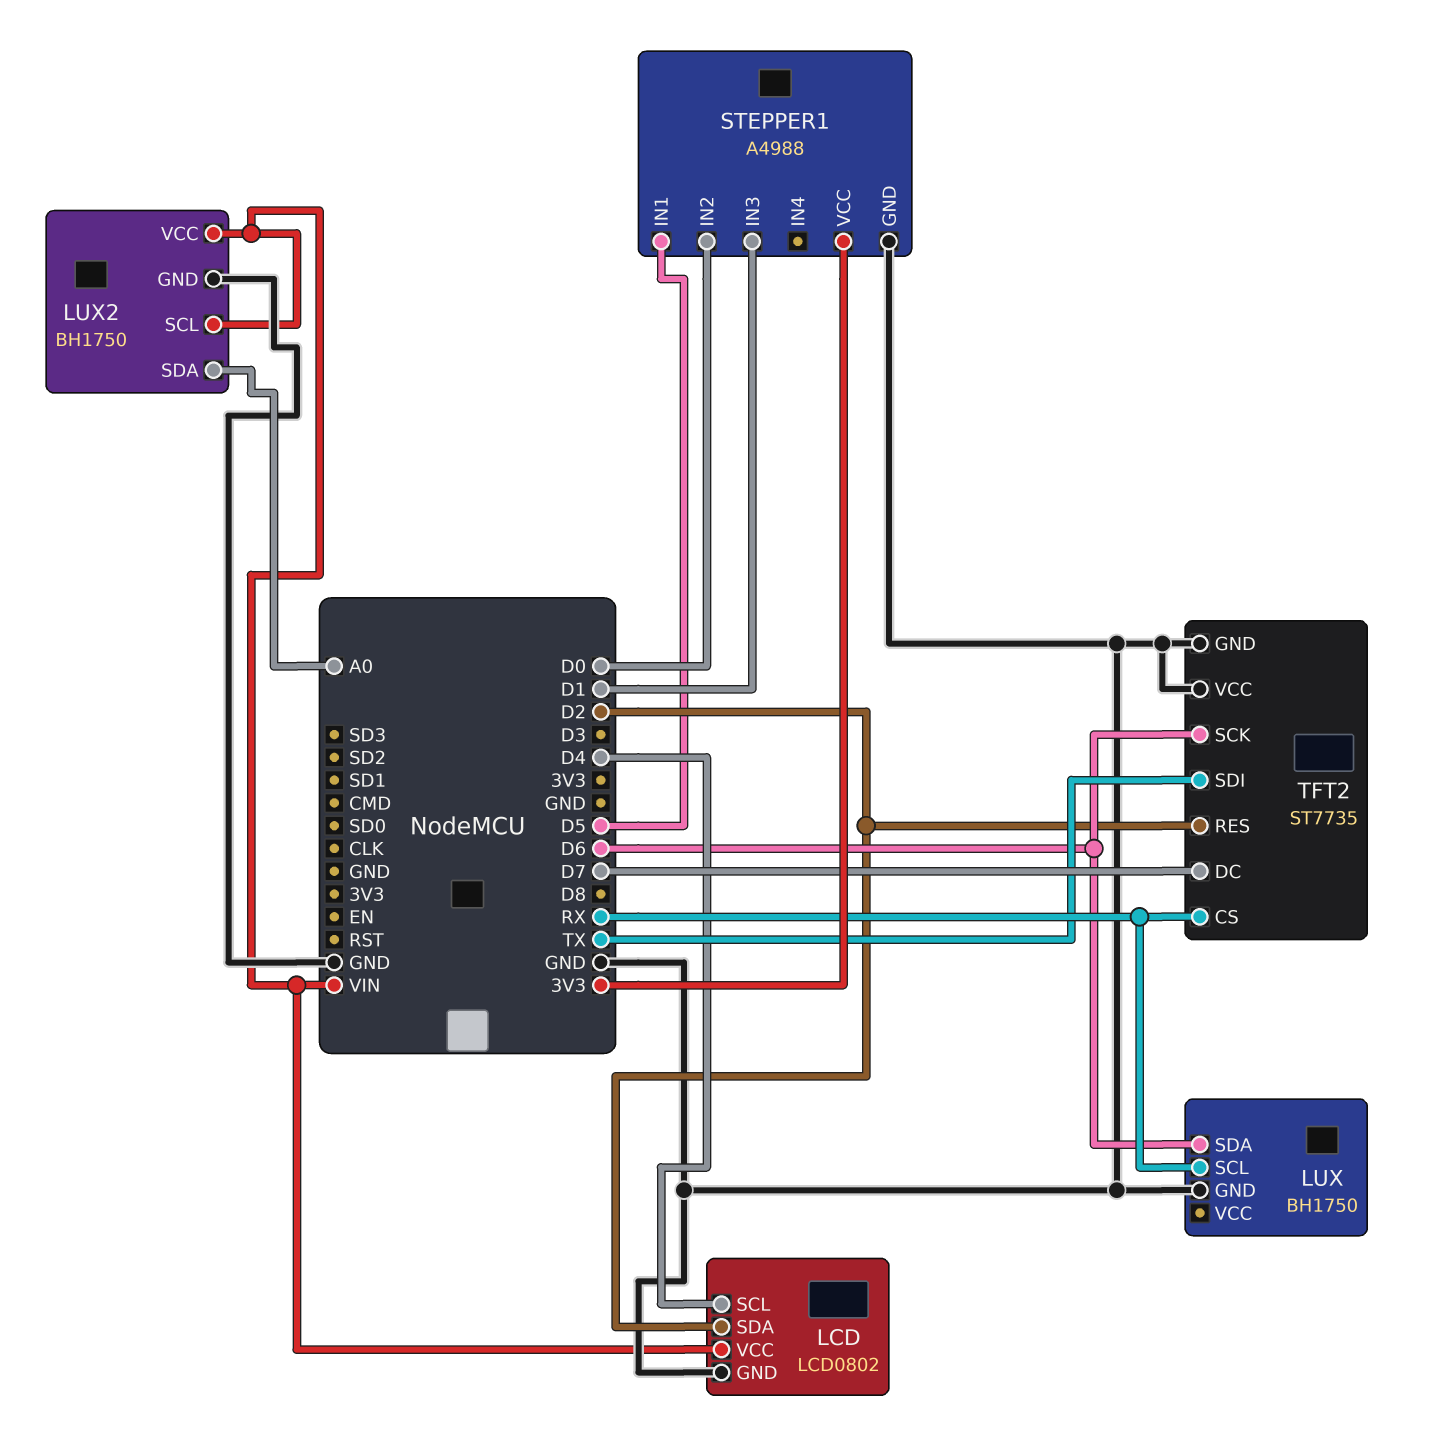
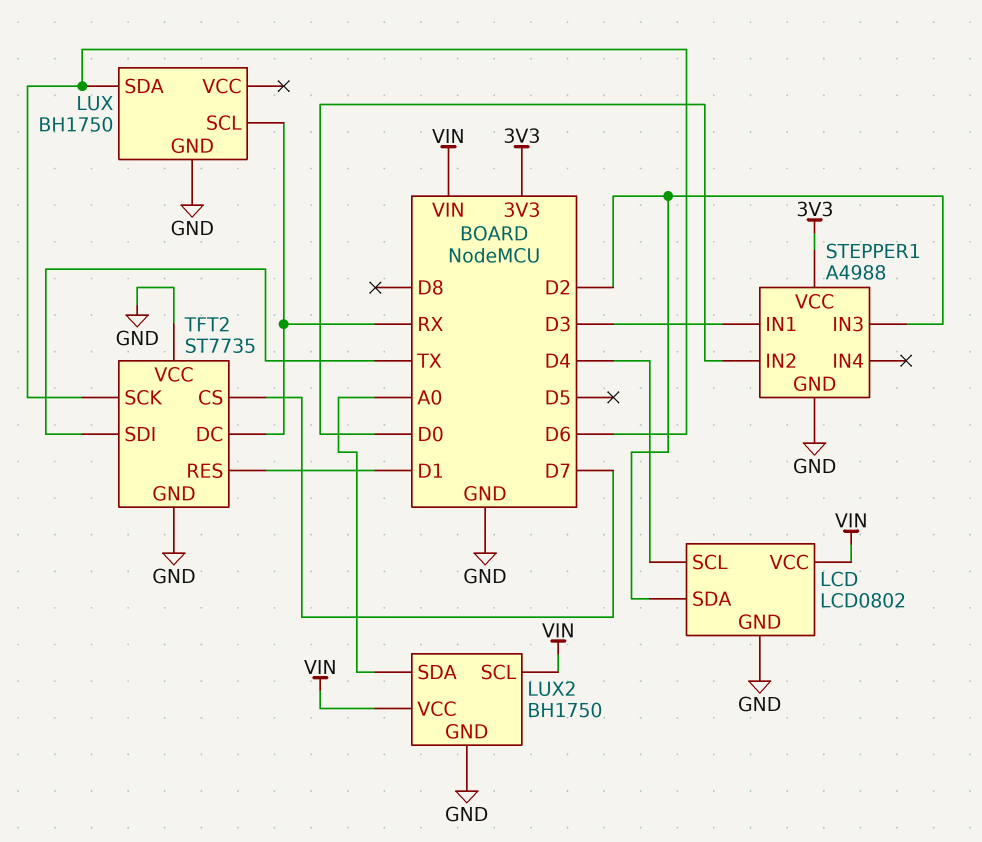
STEPPER1 pin IN1: D5 -> D3
STEPPER1 pin IN3: D1 -> D2
TFT2 pin CS: RX -> D7
TFT2 pin DC: D7 -> RX
TFT2 pin RES: D2 -> D1

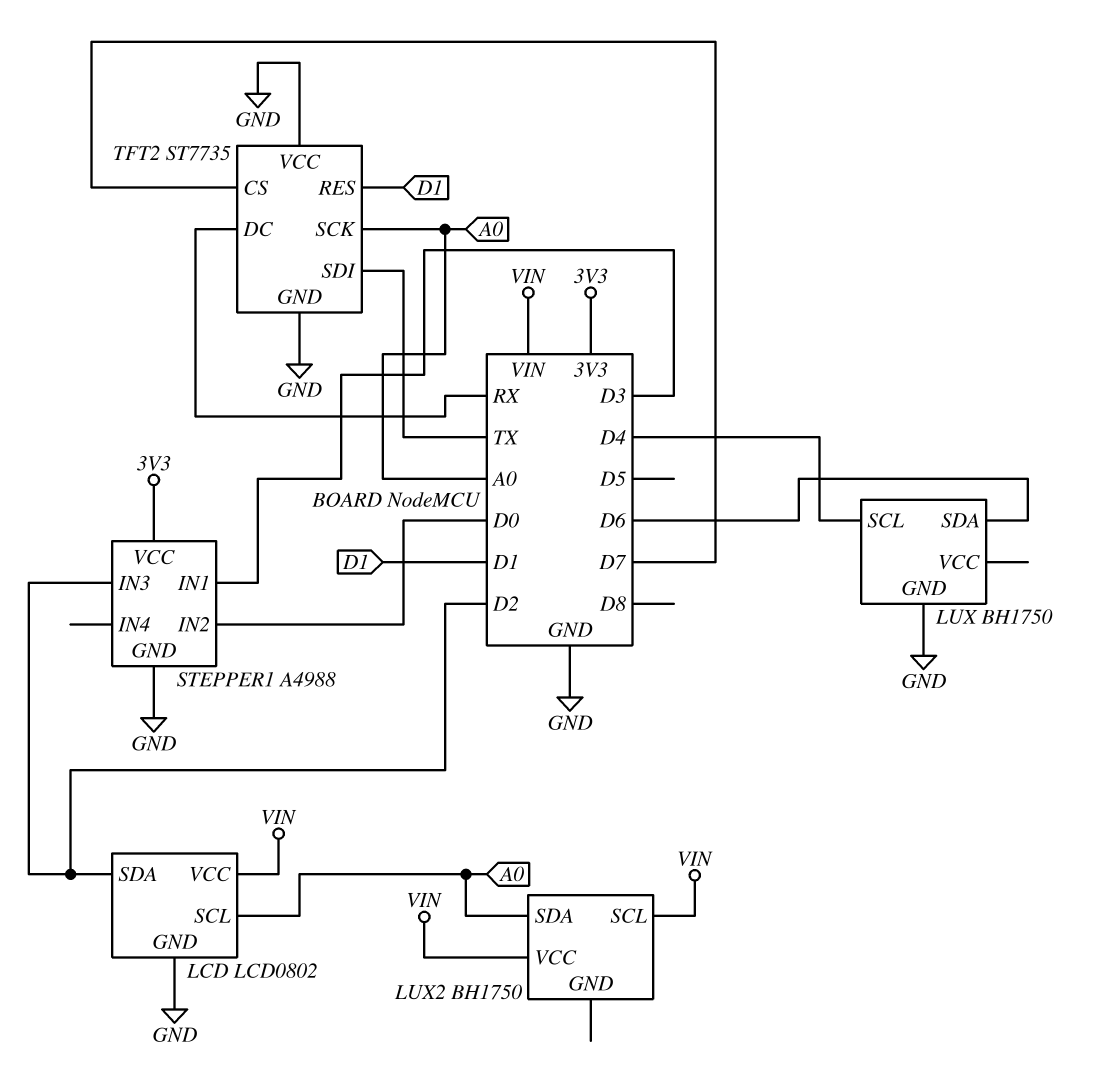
LCD pin SCL: D4 -> A0
LUX pin SCL: RX -> D4
LUX2 pin GND: GND -> none
TFT2 pin SCK: D6 -> A0

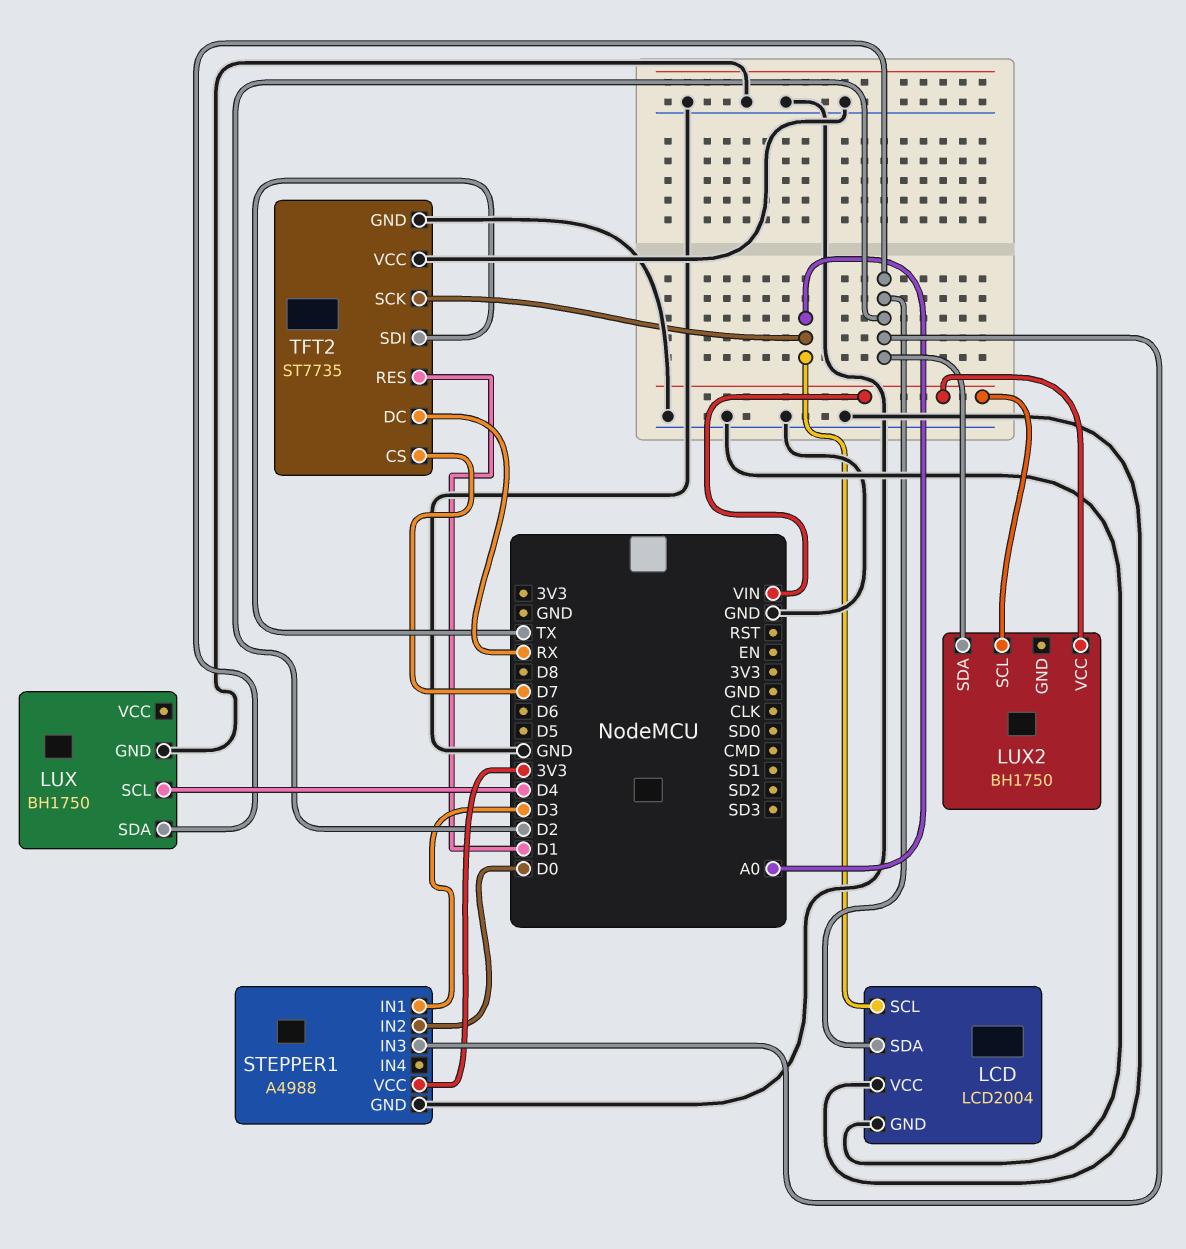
LCD: LCD0802 -> LCD2004
LCD pin VCC: VIN -> GND
LUX pin SDA: D6 -> D2
LUX2 pin SDA: A0 -> D2

